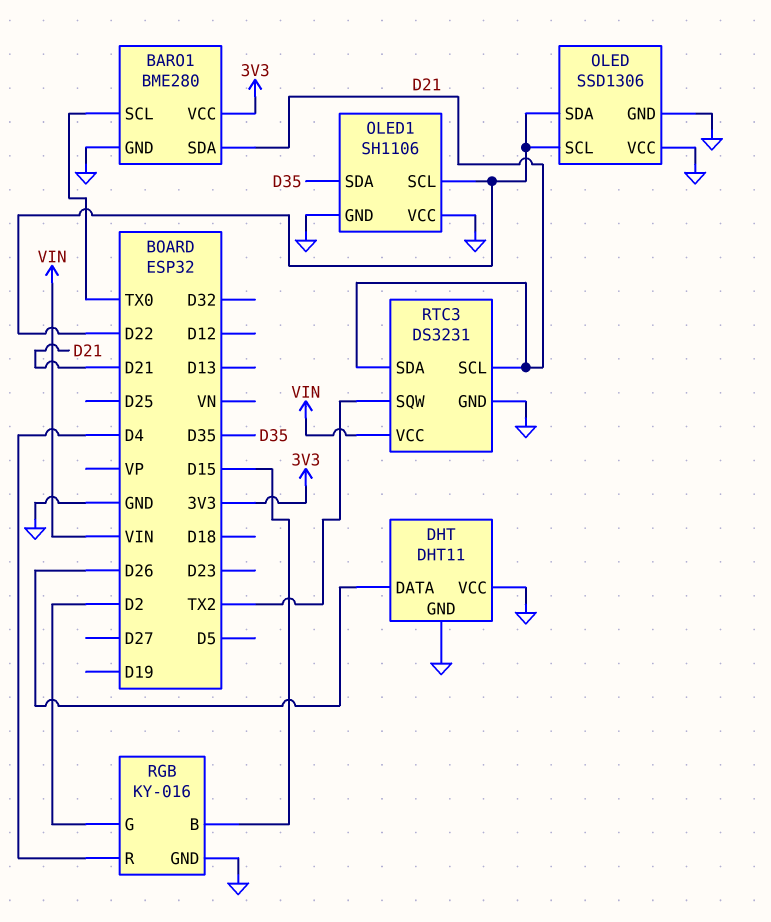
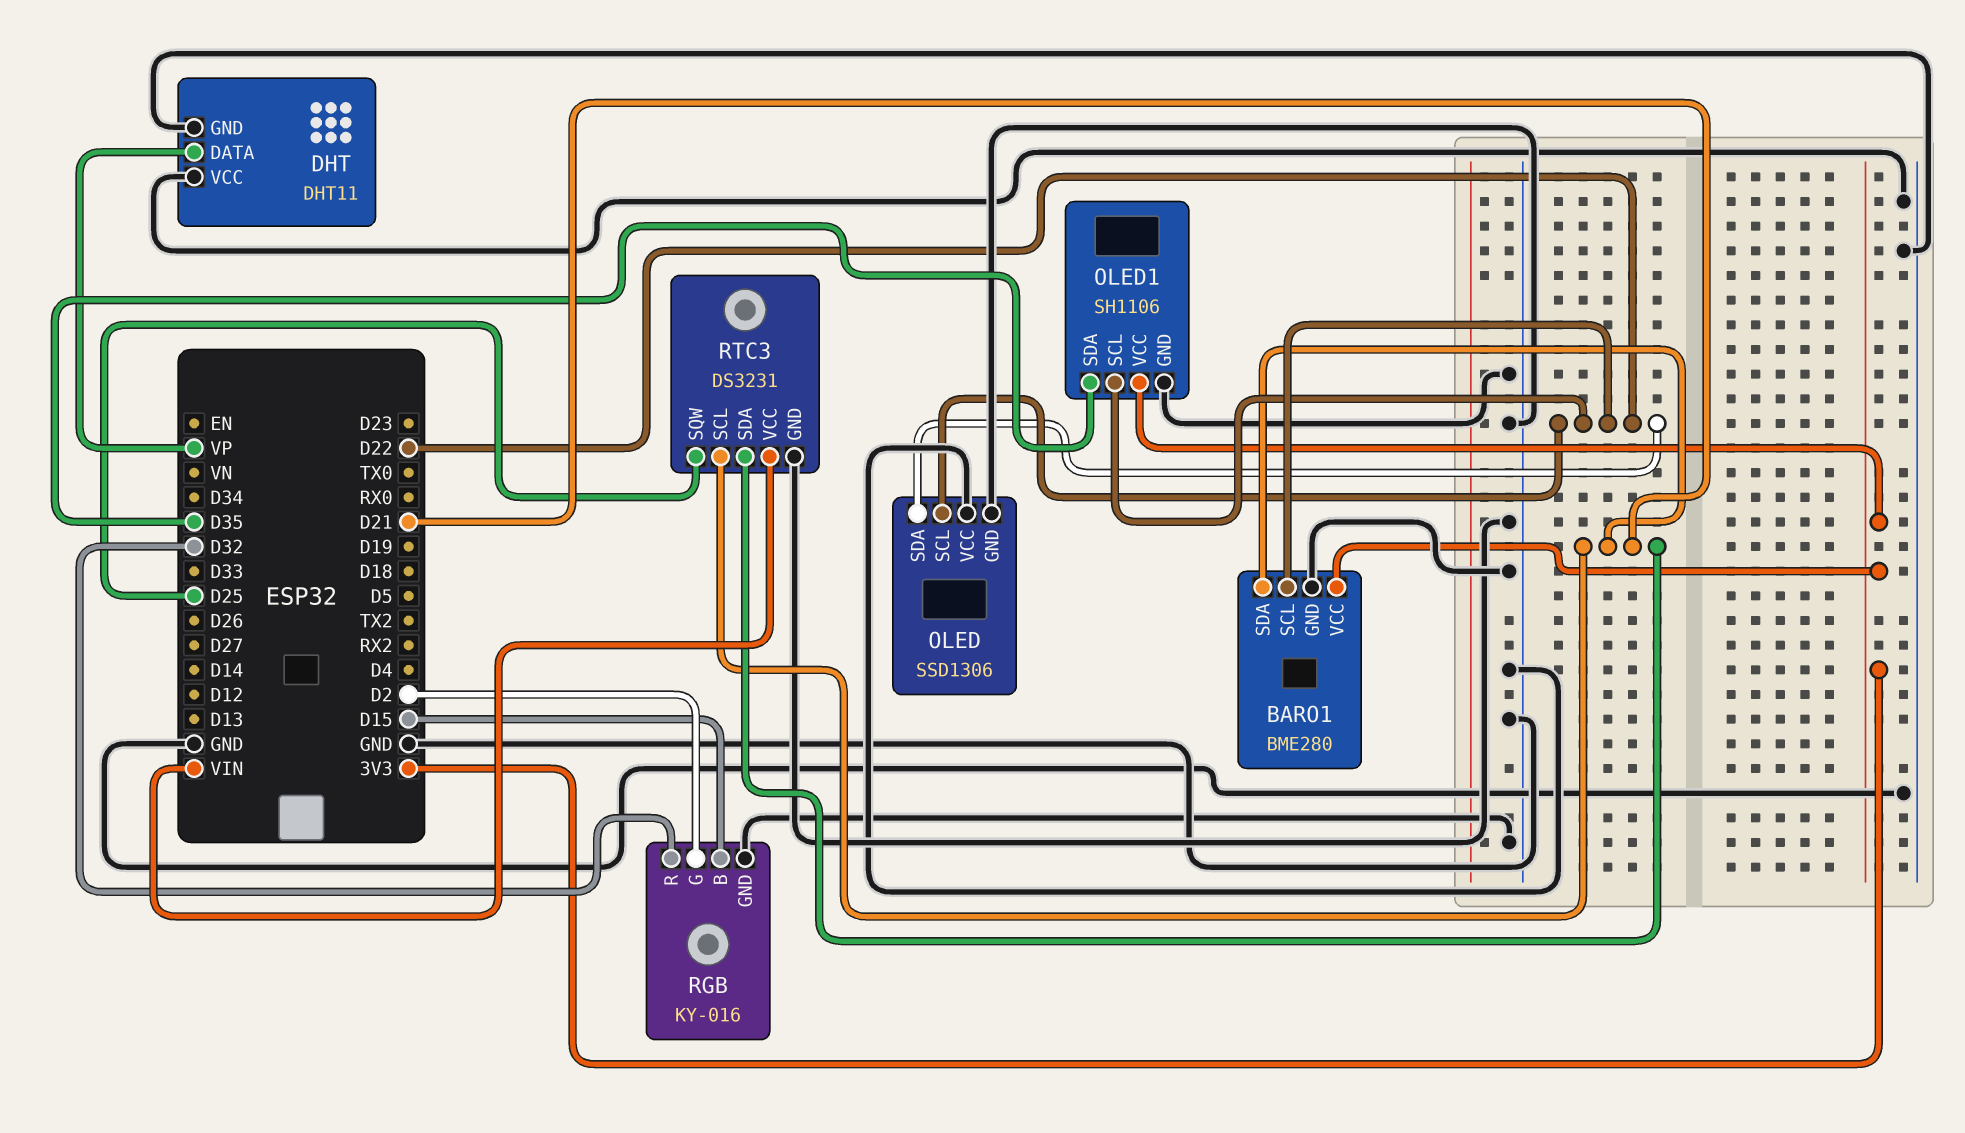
BARO1 pin SCL: TX0 -> D22
DHT pin DATA: D26 -> VP
OLED1 pin VCC: GND -> 3V3
RGB pin R: D4 -> D32
RTC3 pin SQW: TX2 -> D25

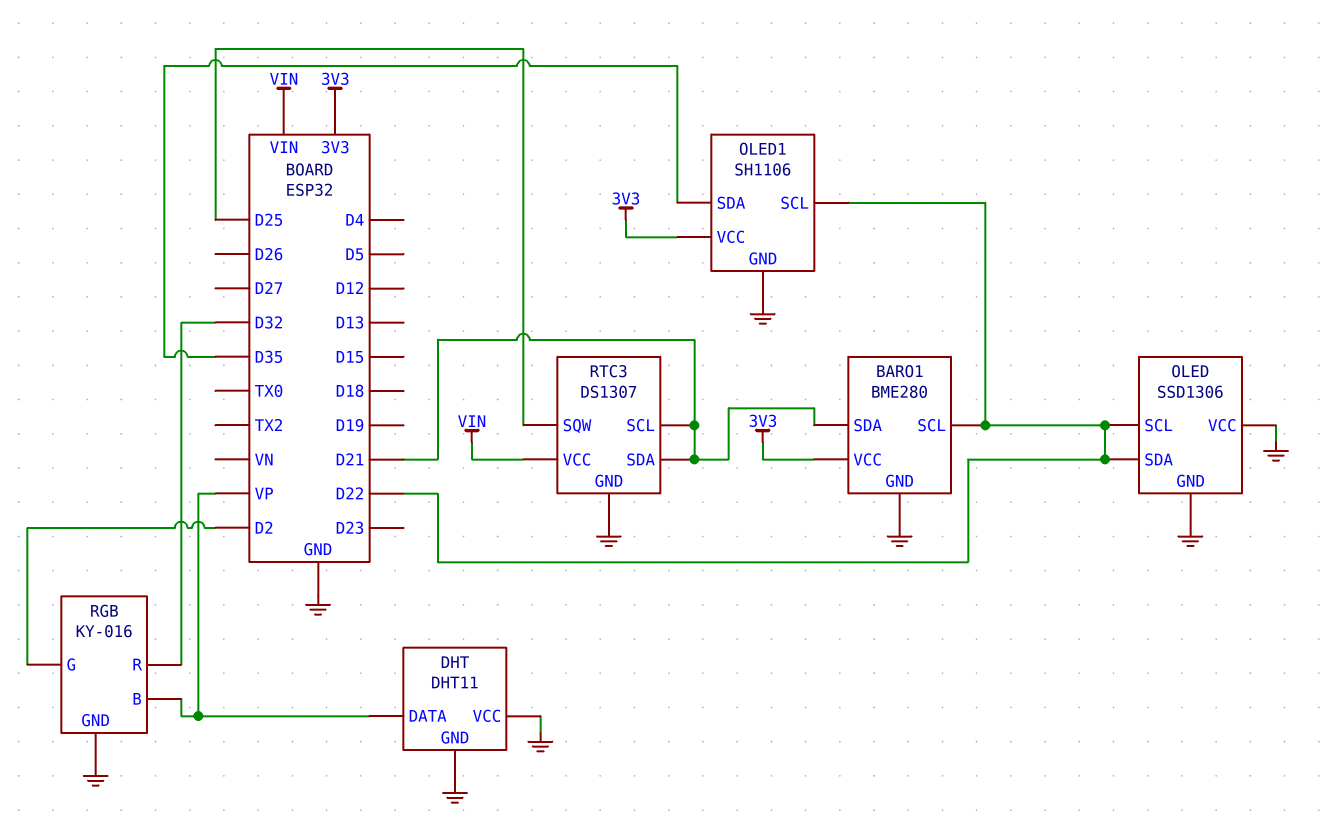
RGB pin B: D15 -> VP
RTC3: DS3231 -> DS1307

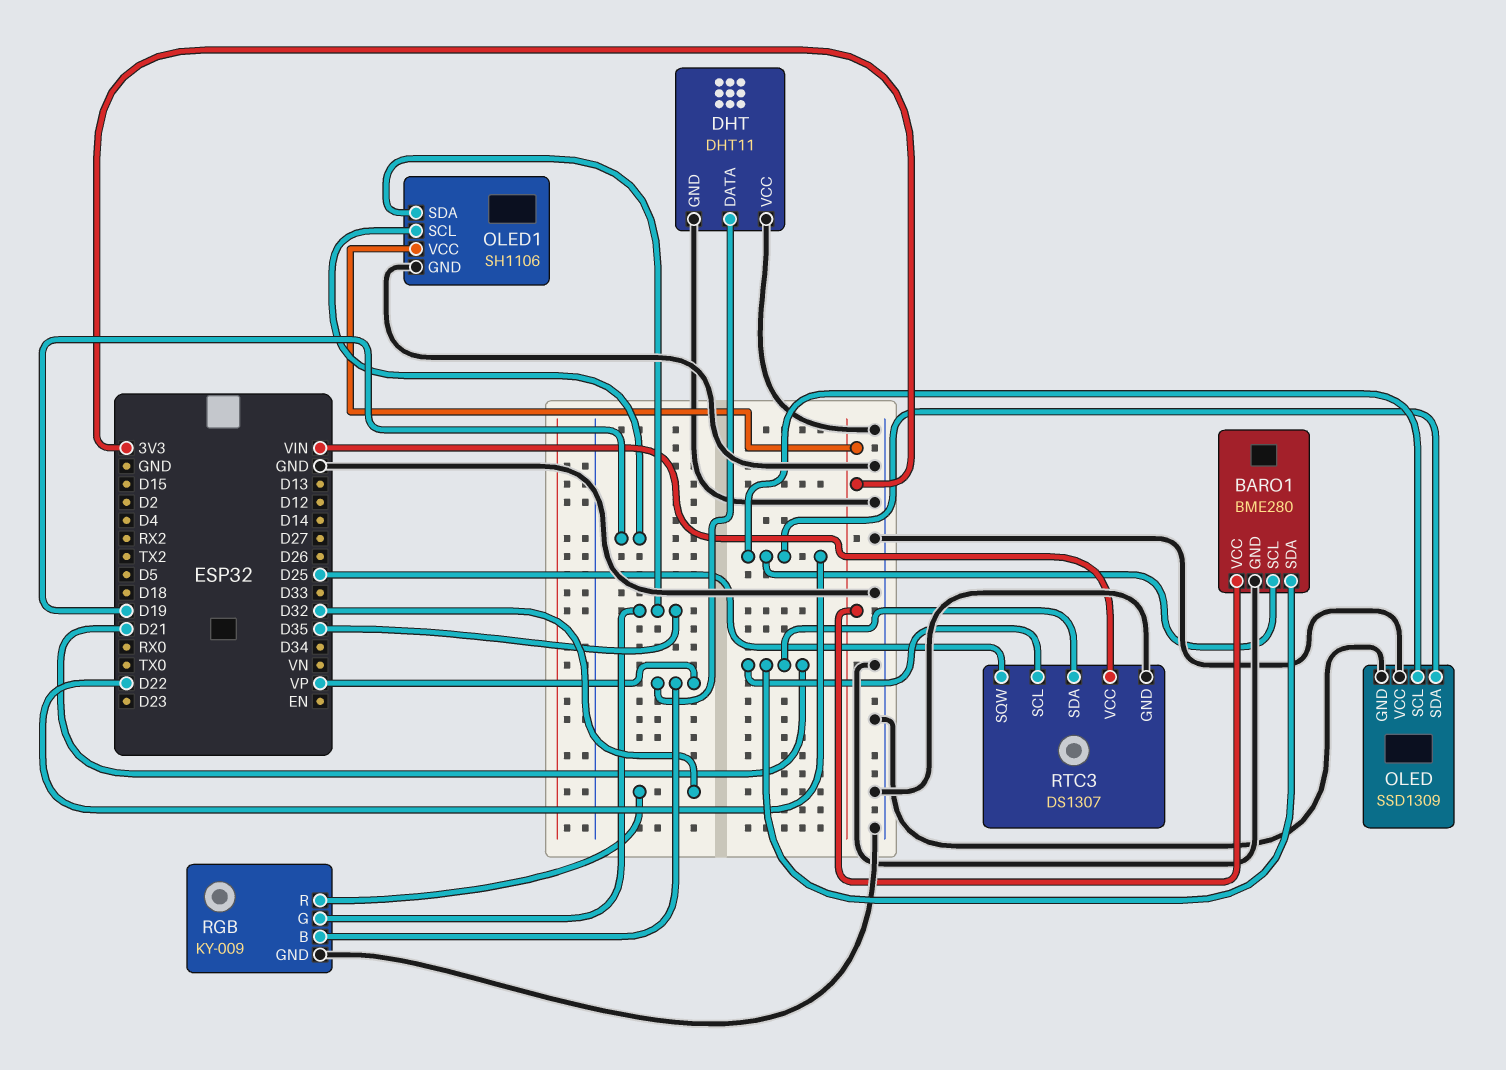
OLED: SSD1306 -> SSD1309
OLED1 pin SCL: D22 -> D19
RGB: KY-016 -> KY-009
RGB pin G: D2 -> D35

